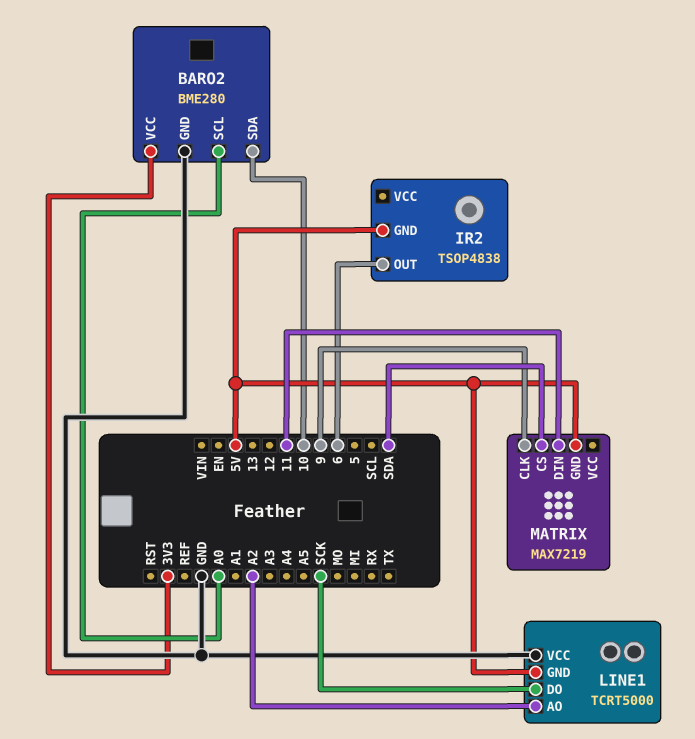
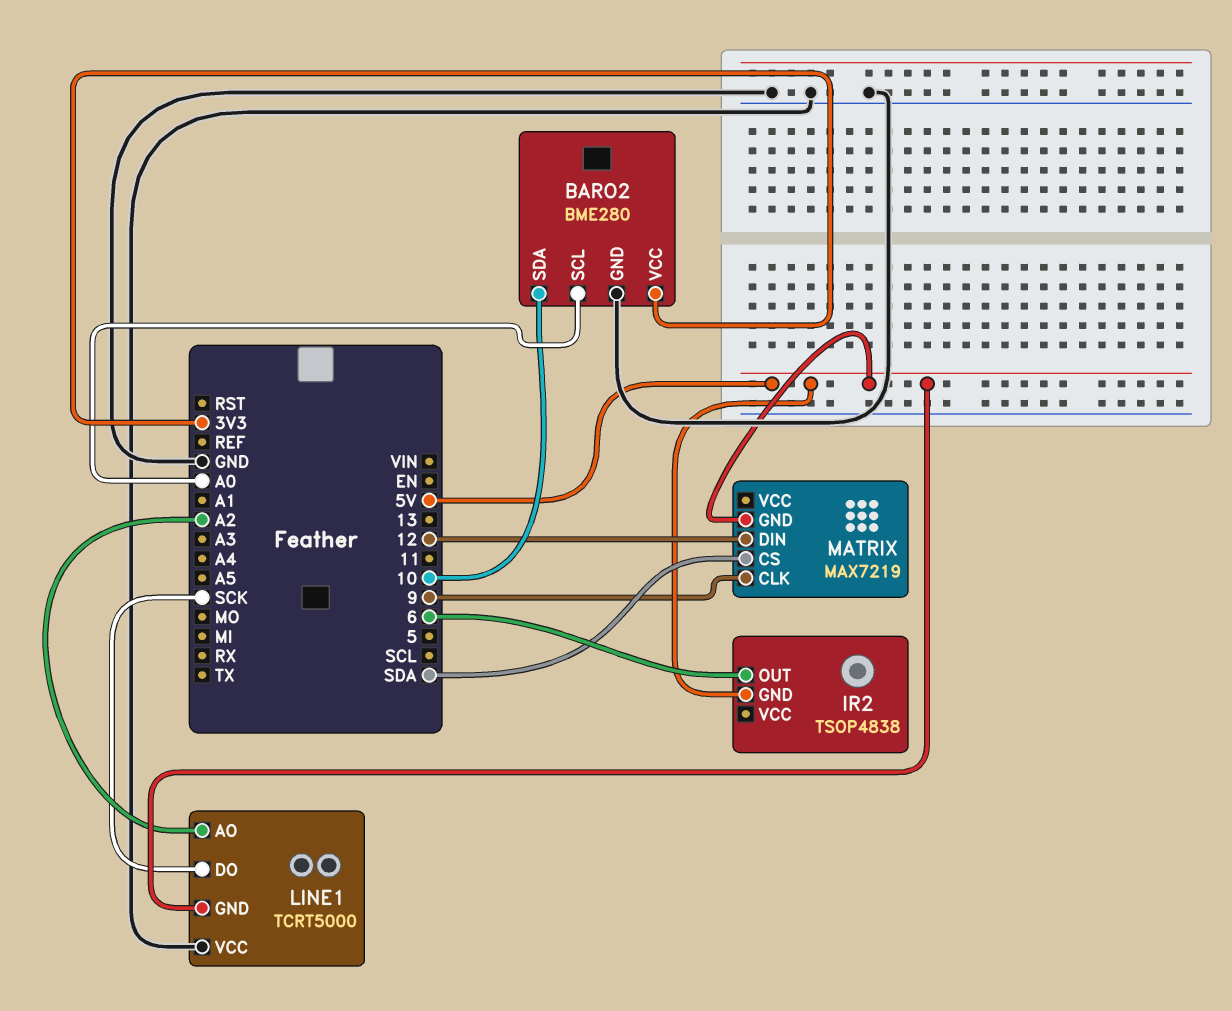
MATRIX pin DIN: 11 -> 12

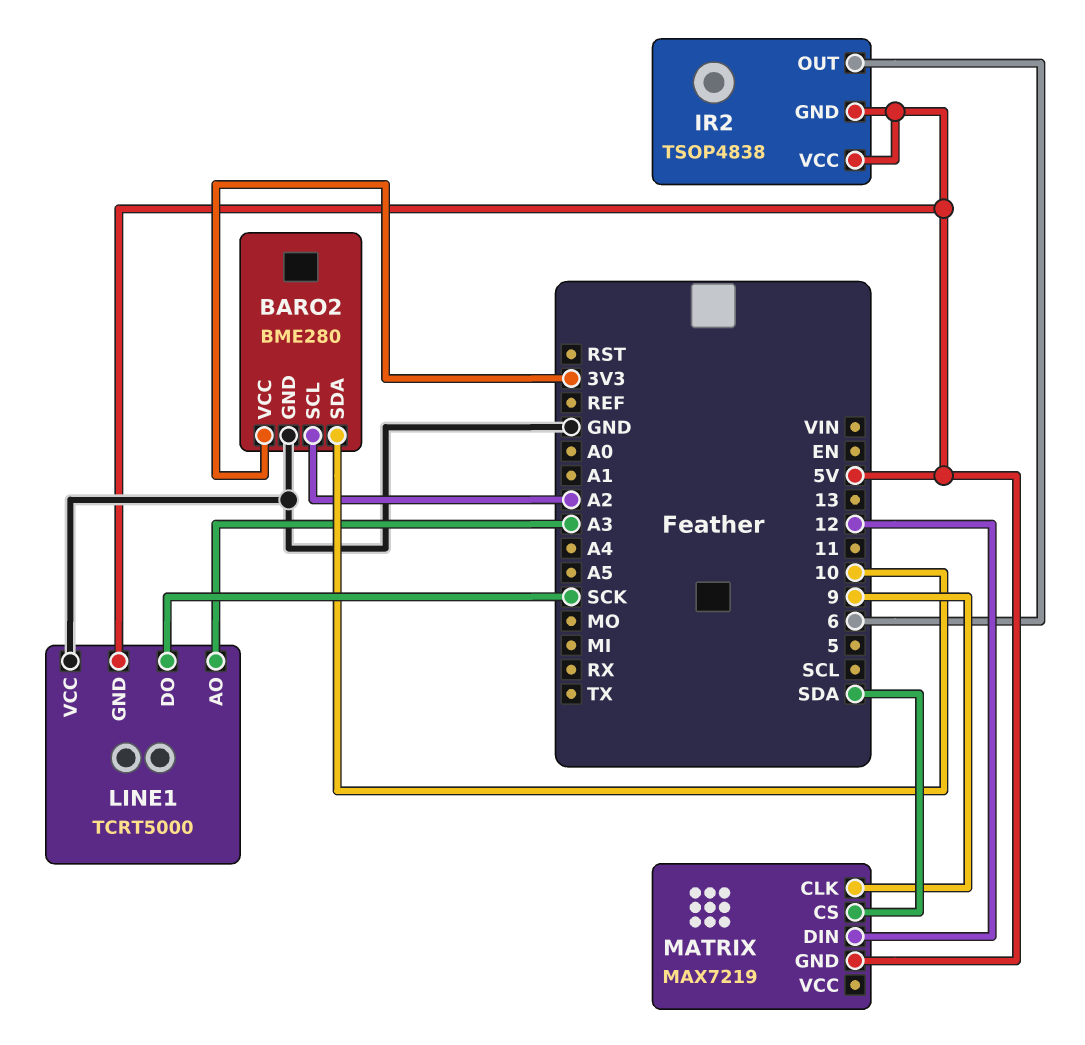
BARO2 pin SCL: A0 -> A2
IR2 pin VCC: none -> 5V
LINE1 pin AO: A2 -> A3

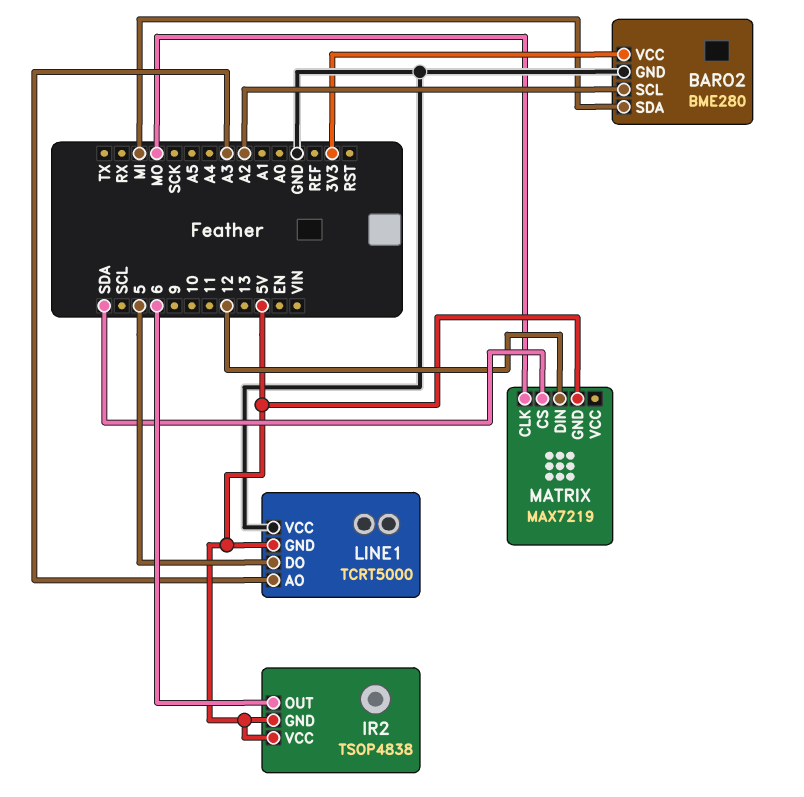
BARO2 pin SDA: 10 -> MI
LINE1 pin DO: SCK -> 5
MATRIX pin CLK: 9 -> MO

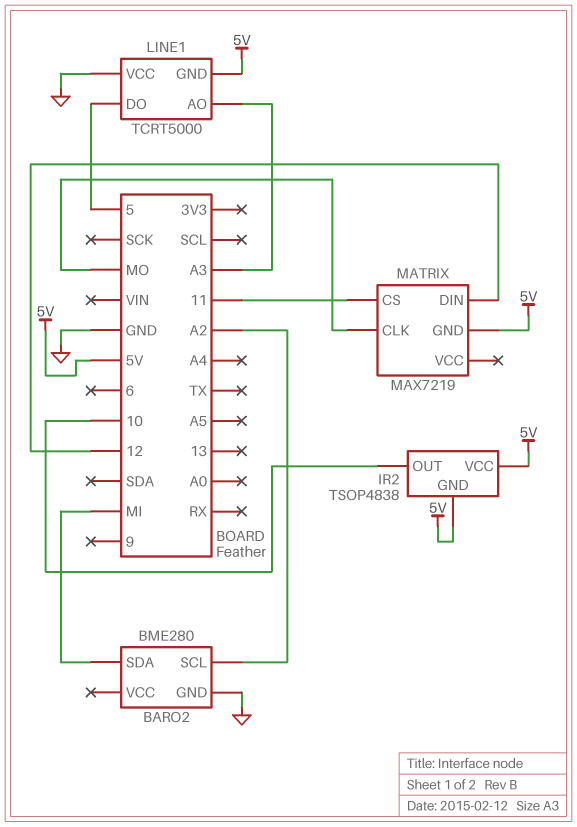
BARO2 pin VCC: 3V3 -> none
IR2 pin OUT: 6 -> 10
MATRIX pin CS: SDA -> 11

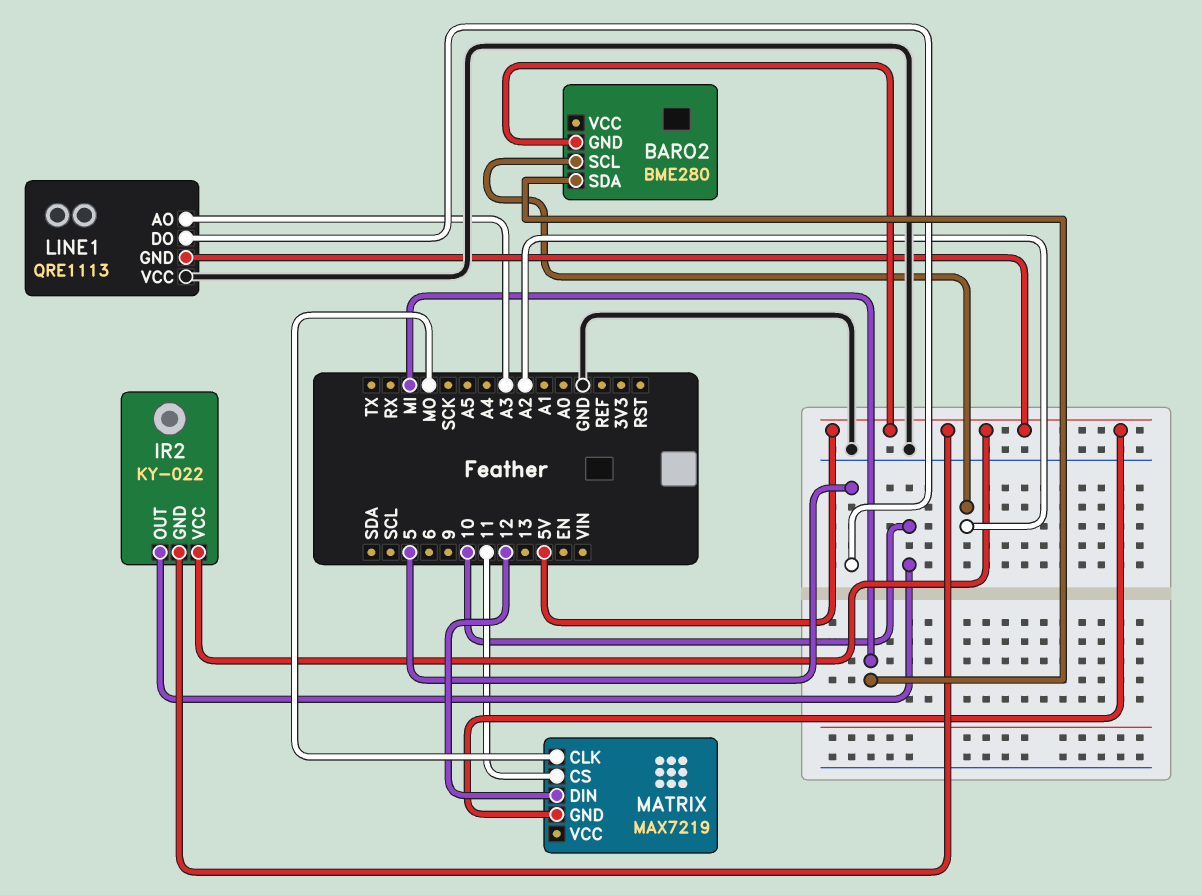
BARO2 pin GND: GND -> 5V
IR2: TSOP4838 -> KY-022
LINE1: TCRT5000 -> QRE1113

